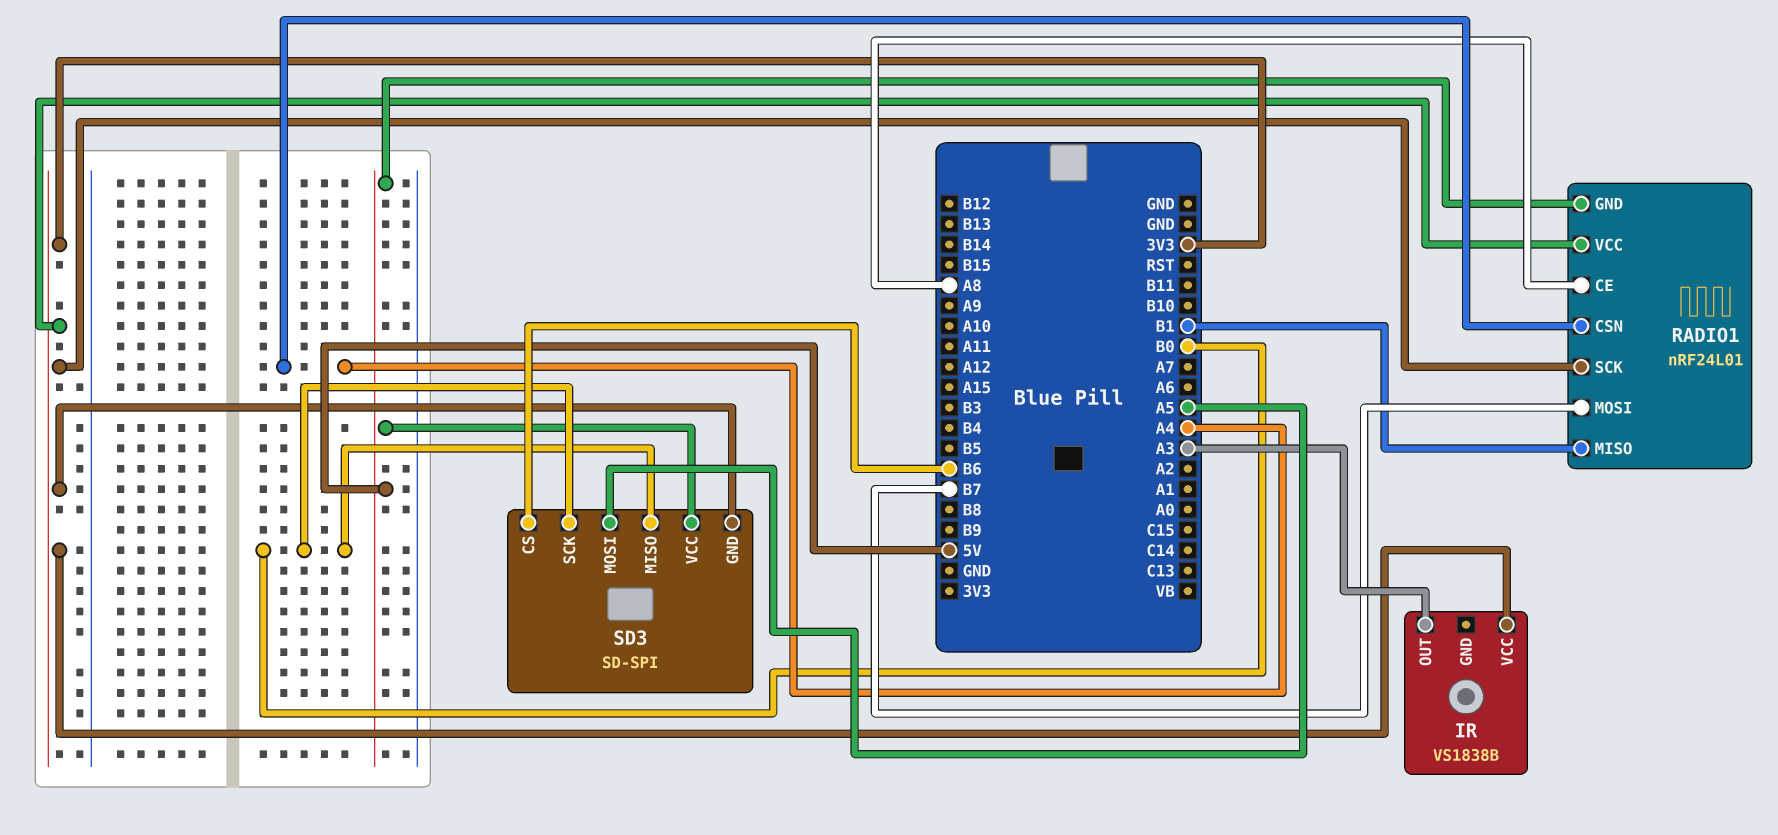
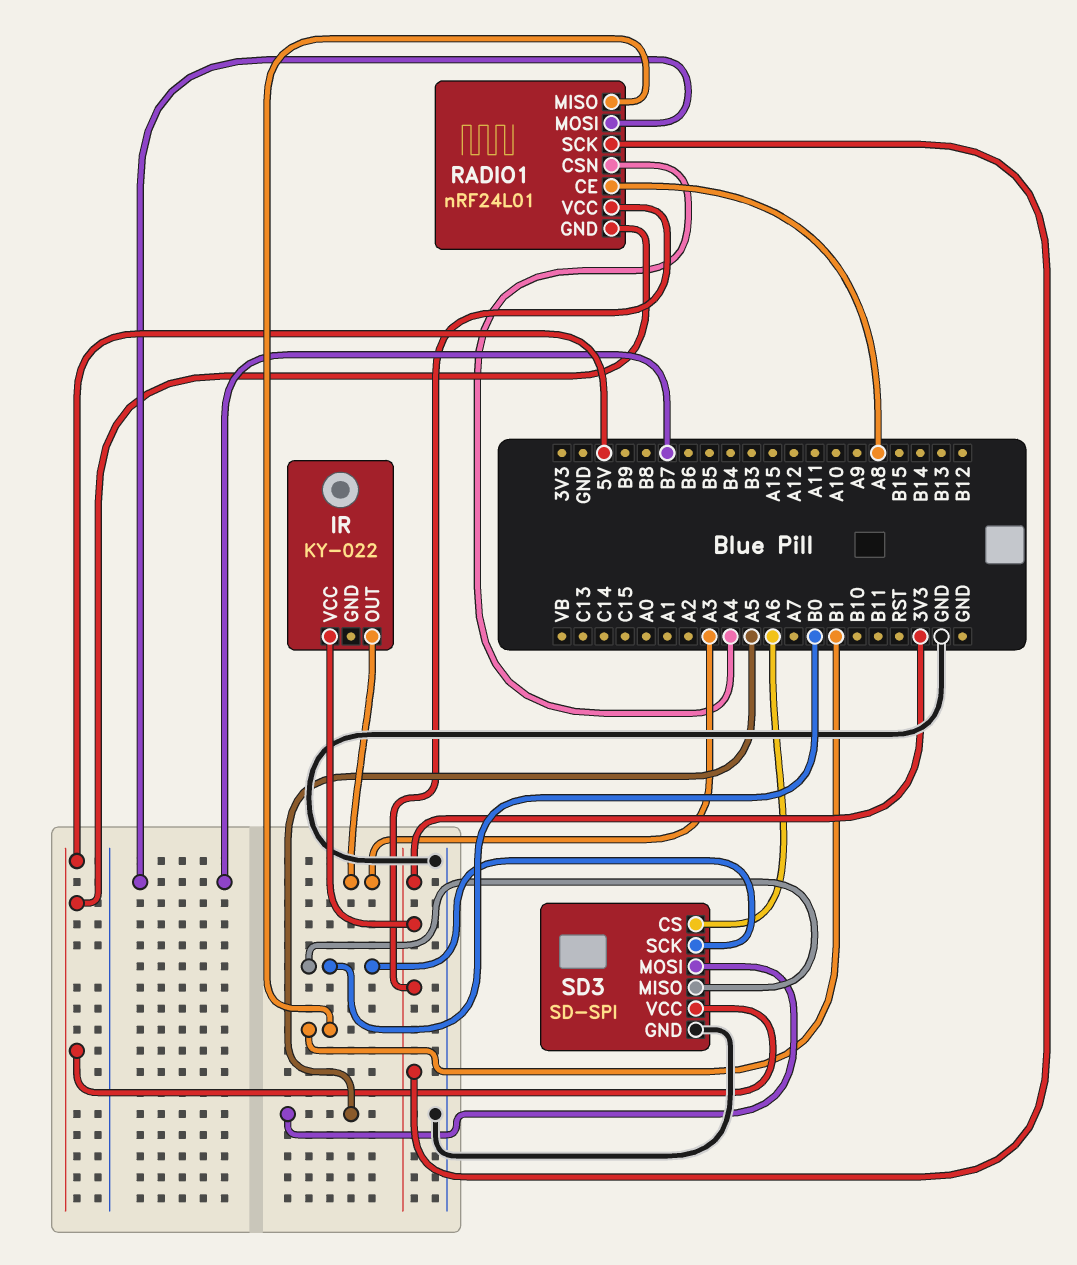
IR: VS1838B -> KY-022
SD3 pin CS: B6 -> A6
SD3 pin GND: 3V3 -> GND

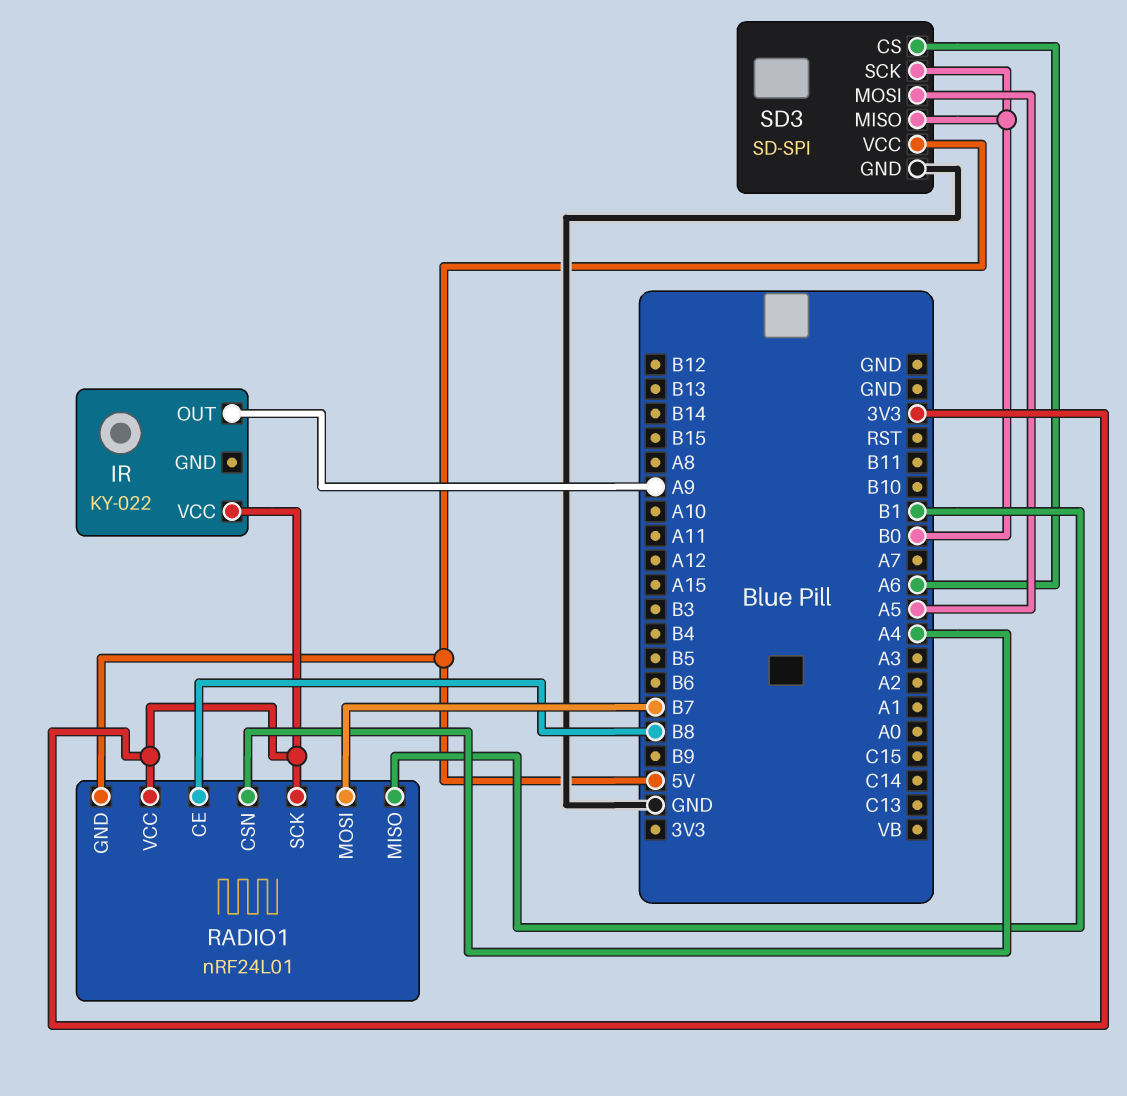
IR pin OUT: A3 -> A9
RADIO1 pin CE: A8 -> B8

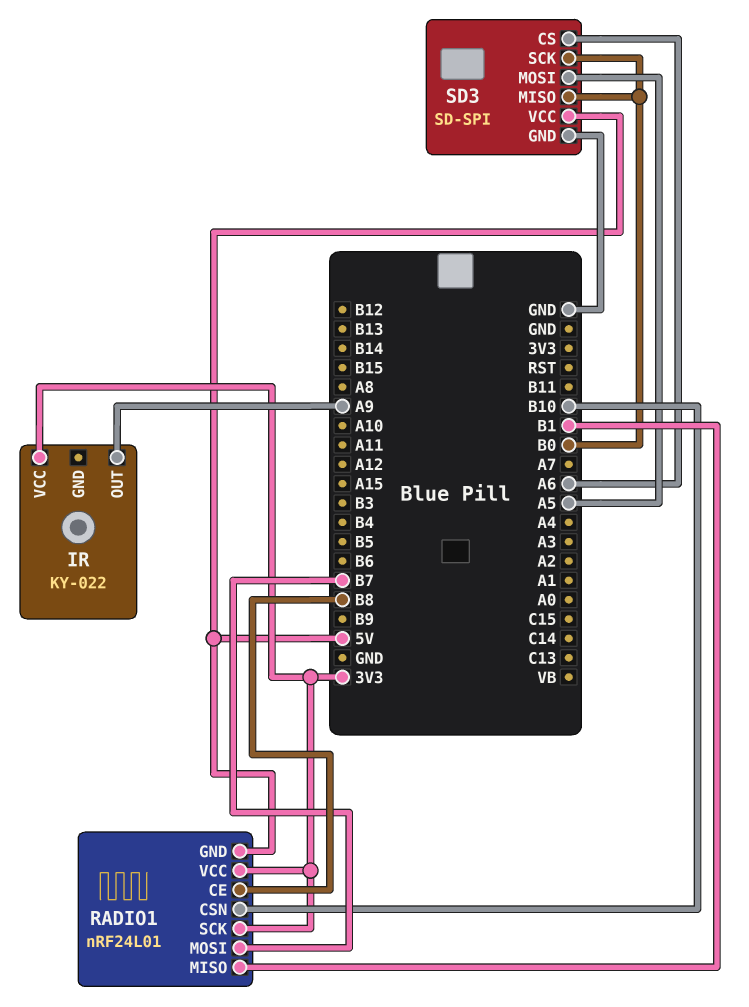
RADIO1 pin CSN: A4 -> B10

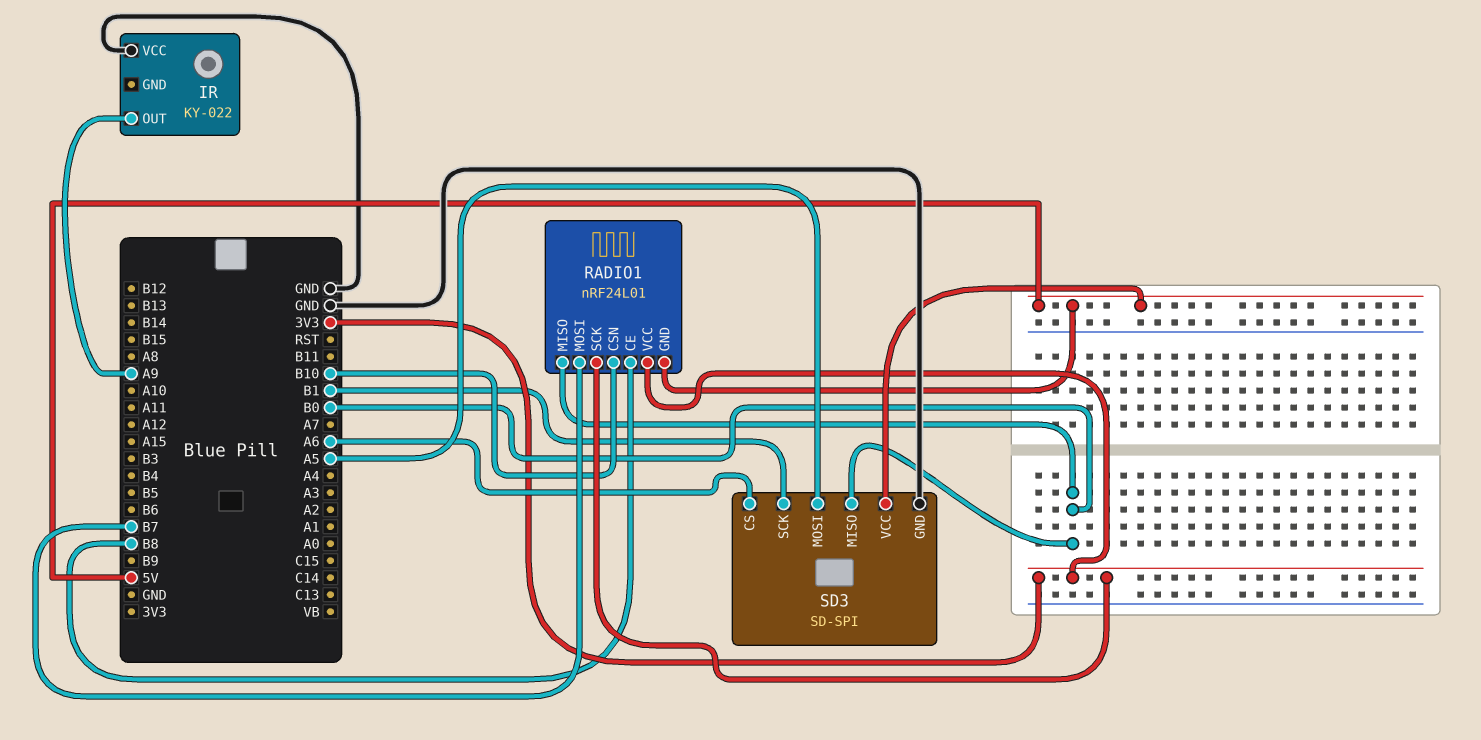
IR pin VCC: 3V3 -> GND
RADIO1 pin MISO: B1 -> B0
SD3 pin SCK: B0 -> B1

